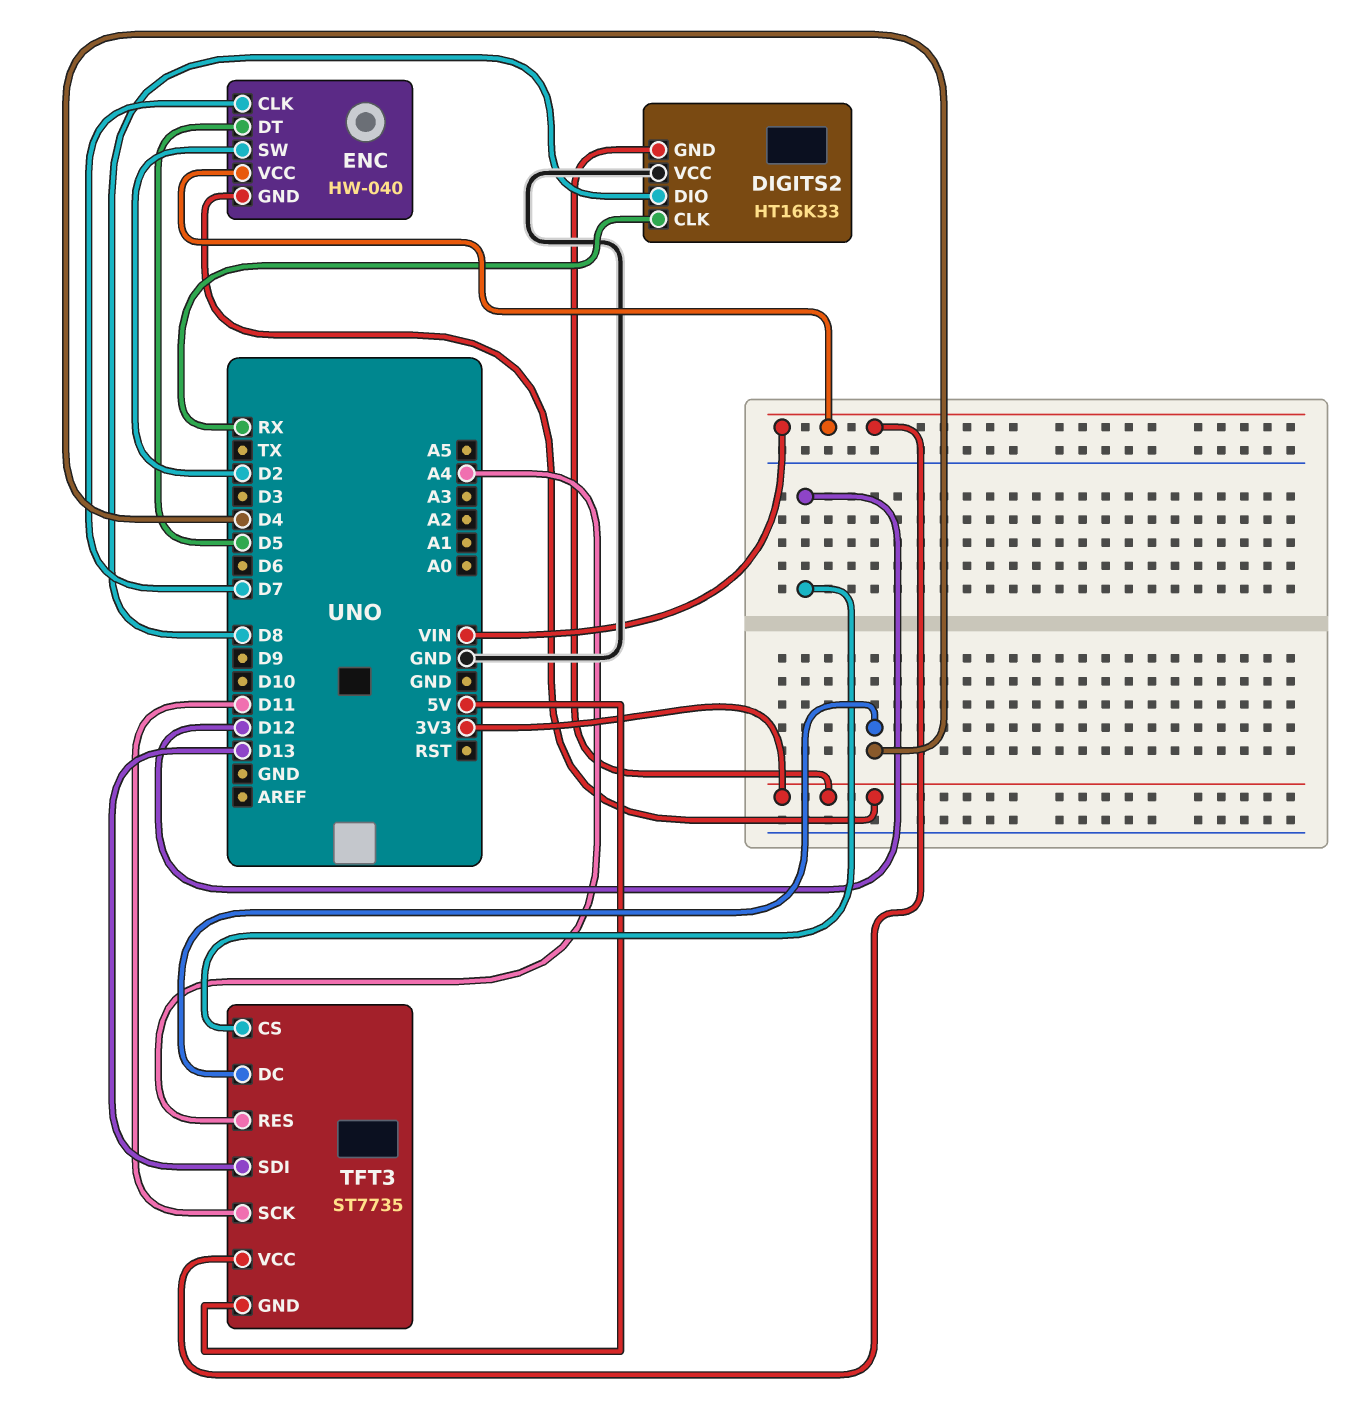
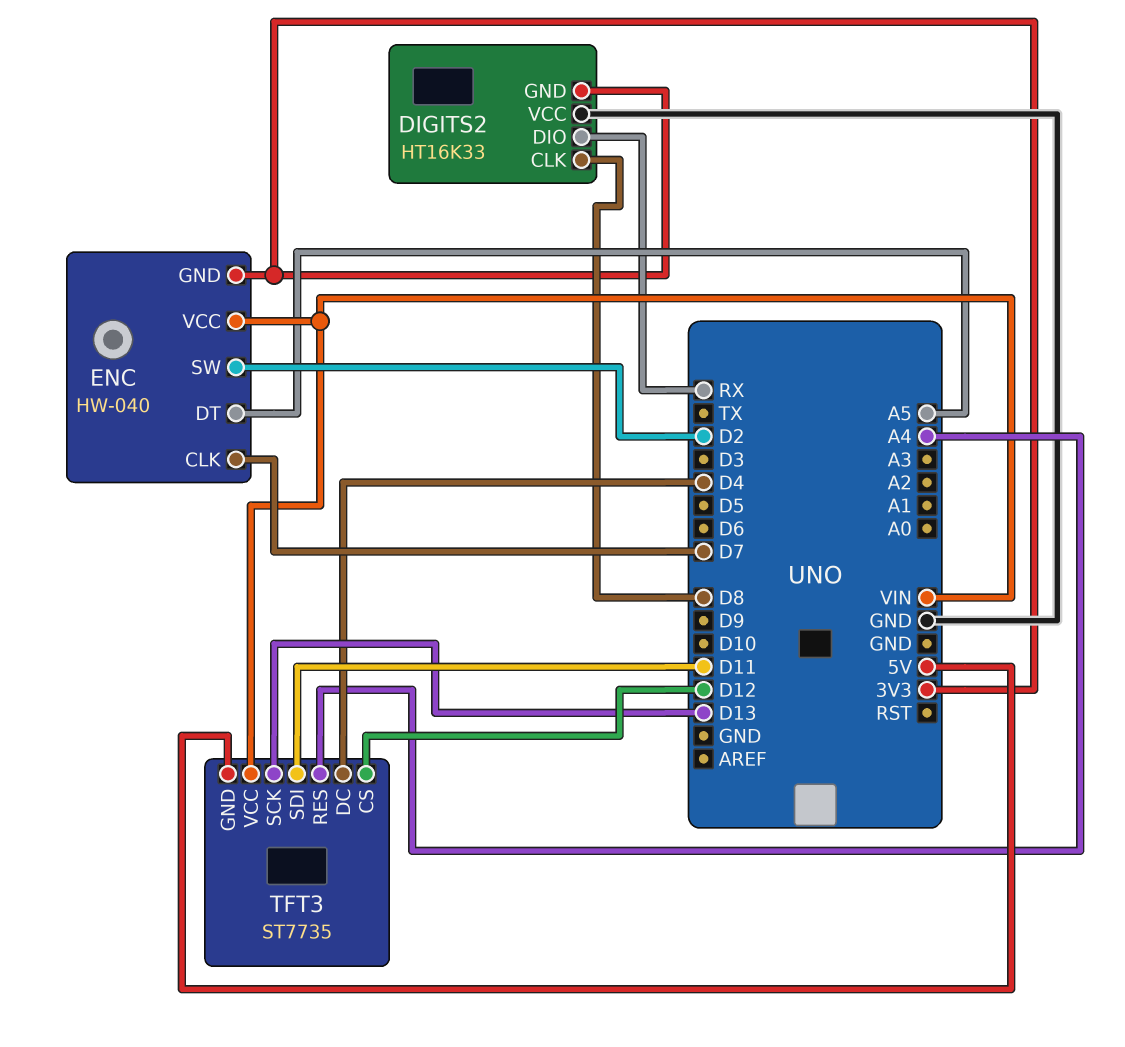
DIGITS2 pin CLK: RX -> D8
DIGITS2 pin DIO: D8 -> RX
ENC pin DT: D5 -> A5
TFT3 pin SCK: D11 -> D13
TFT3 pin SDI: D13 -> D11

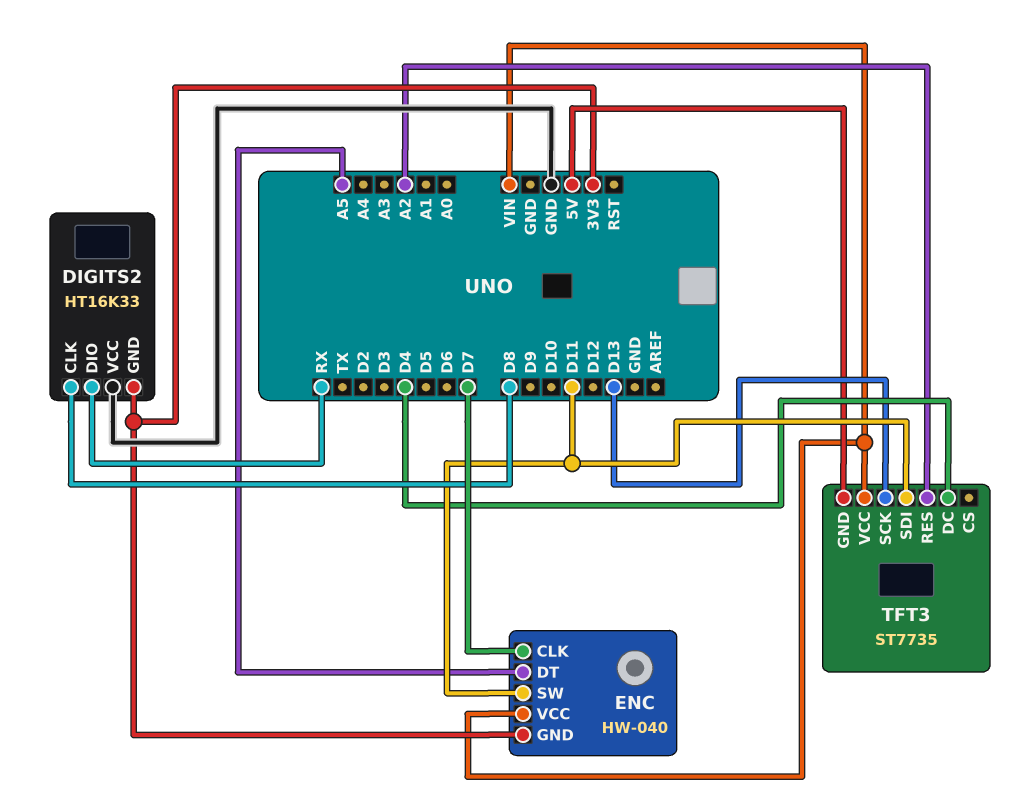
ENC pin SW: D2 -> D11
TFT3 pin CS: D12 -> none
TFT3 pin RES: A4 -> A2

